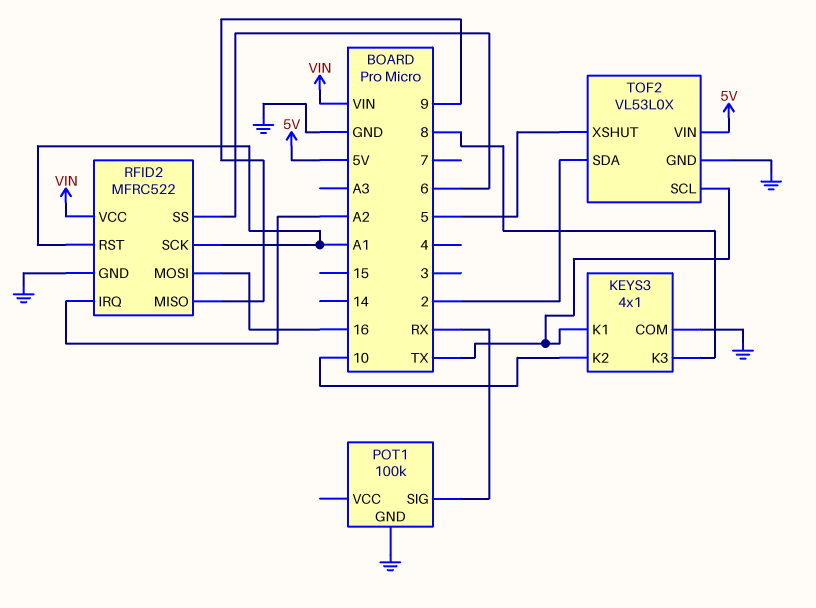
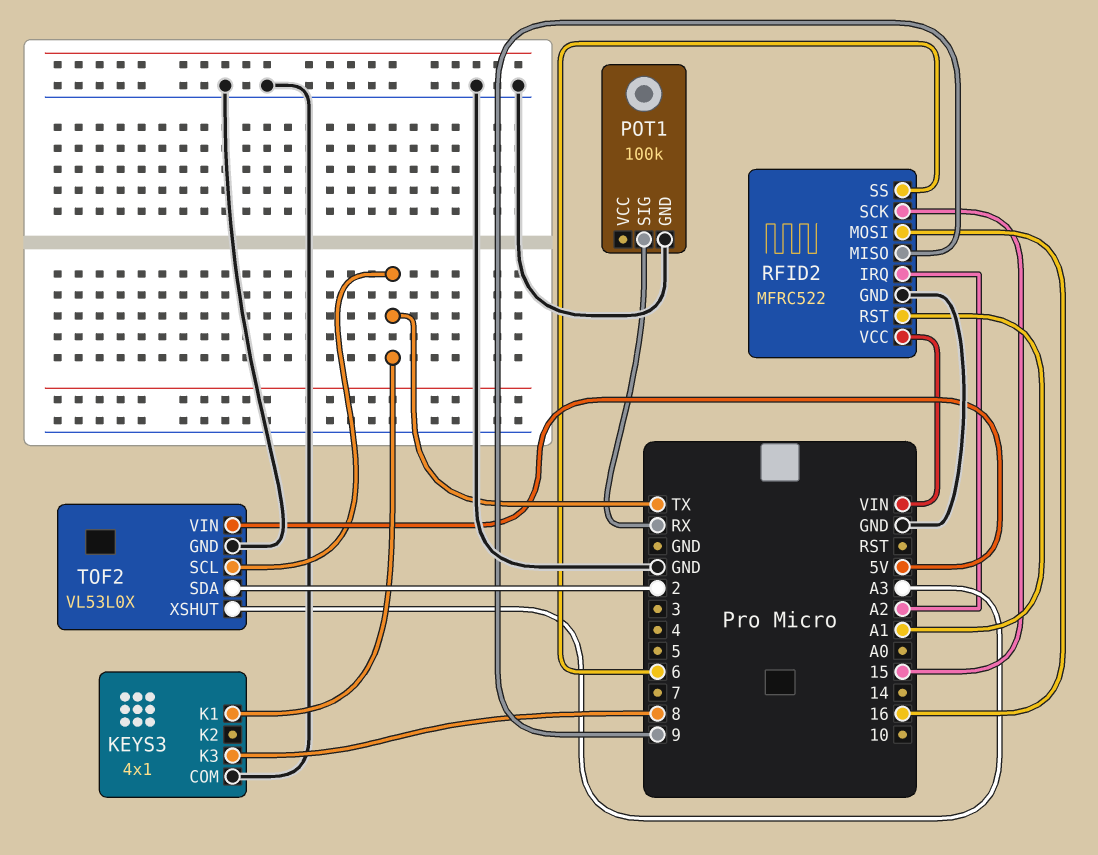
KEYS3 pin K2: 10 -> none
RFID2 pin SCK: A1 -> 15
TOF2 pin XSHUT: 5 -> A3

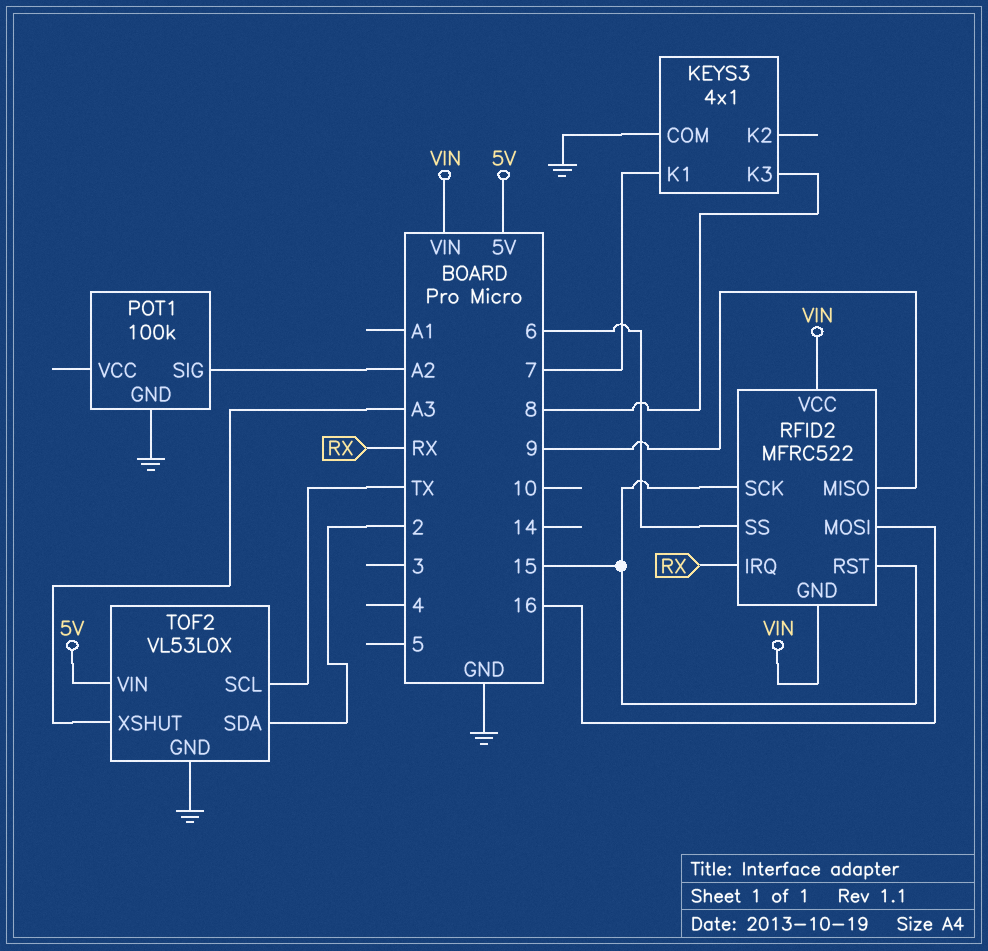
KEYS3 pin K1: TX -> 7
POT1 pin SIG: RX -> A2
RFID2 pin GND: GND -> VIN
RFID2 pin IRQ: A2 -> RX
RFID2 pin RST: A1 -> 15

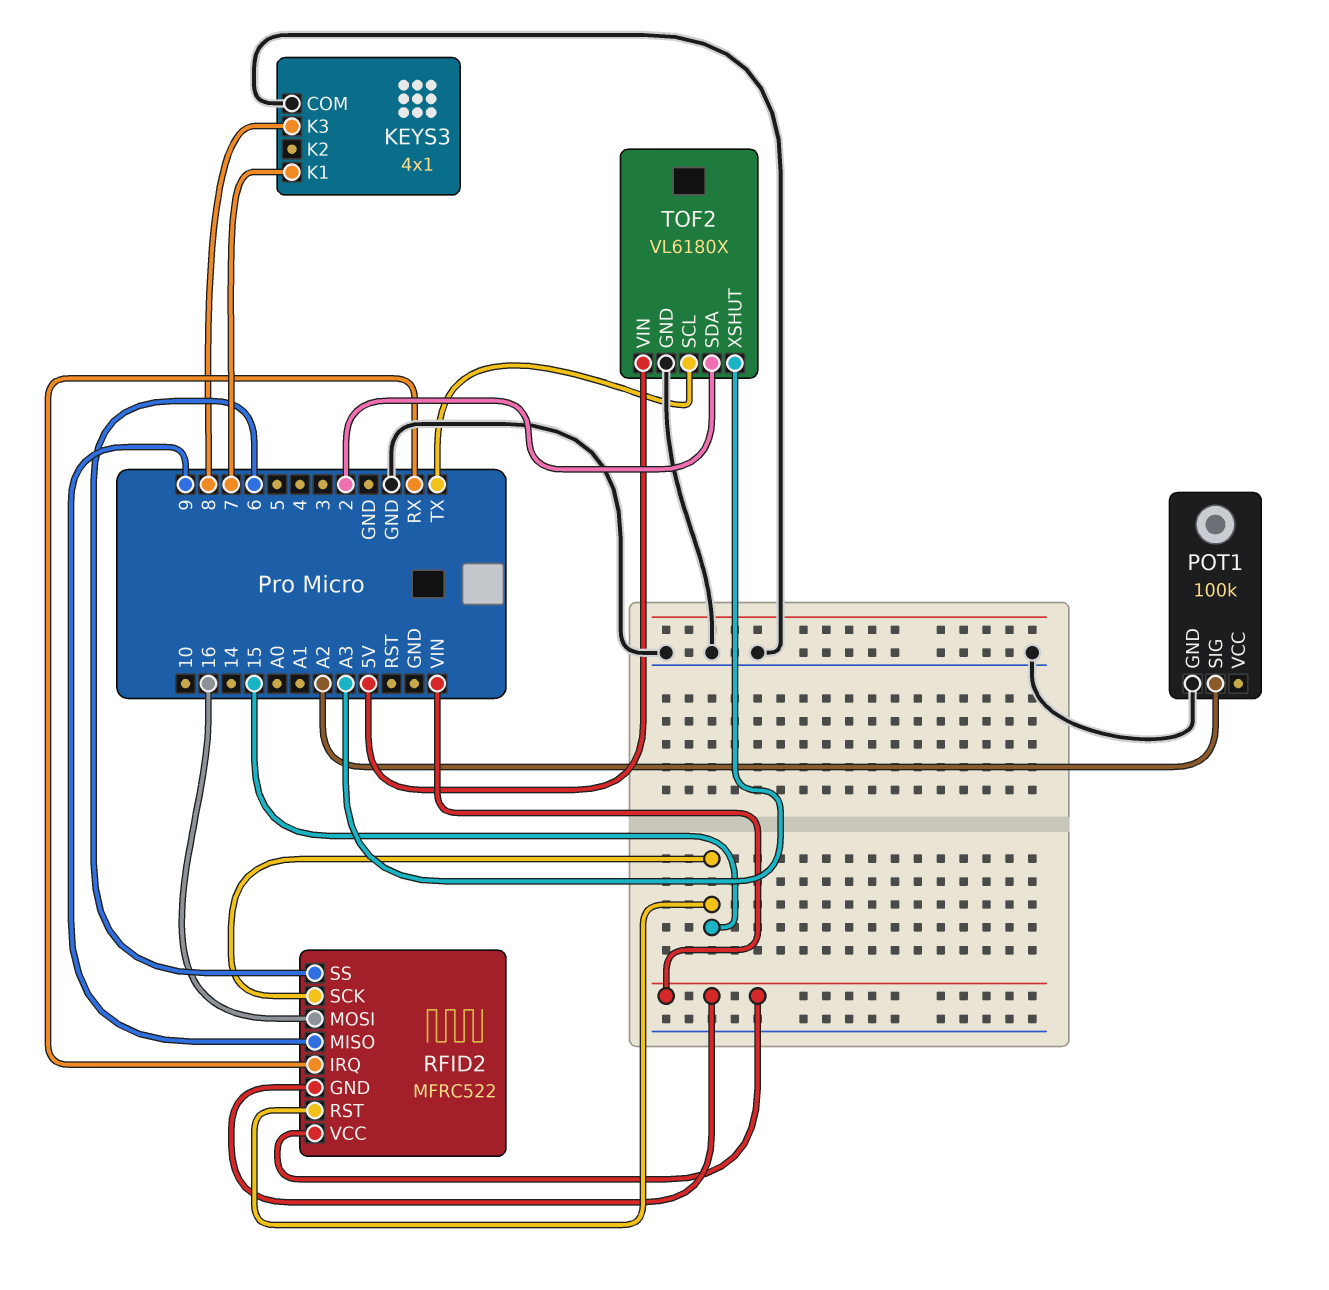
TOF2: VL53L0X -> VL6180X

